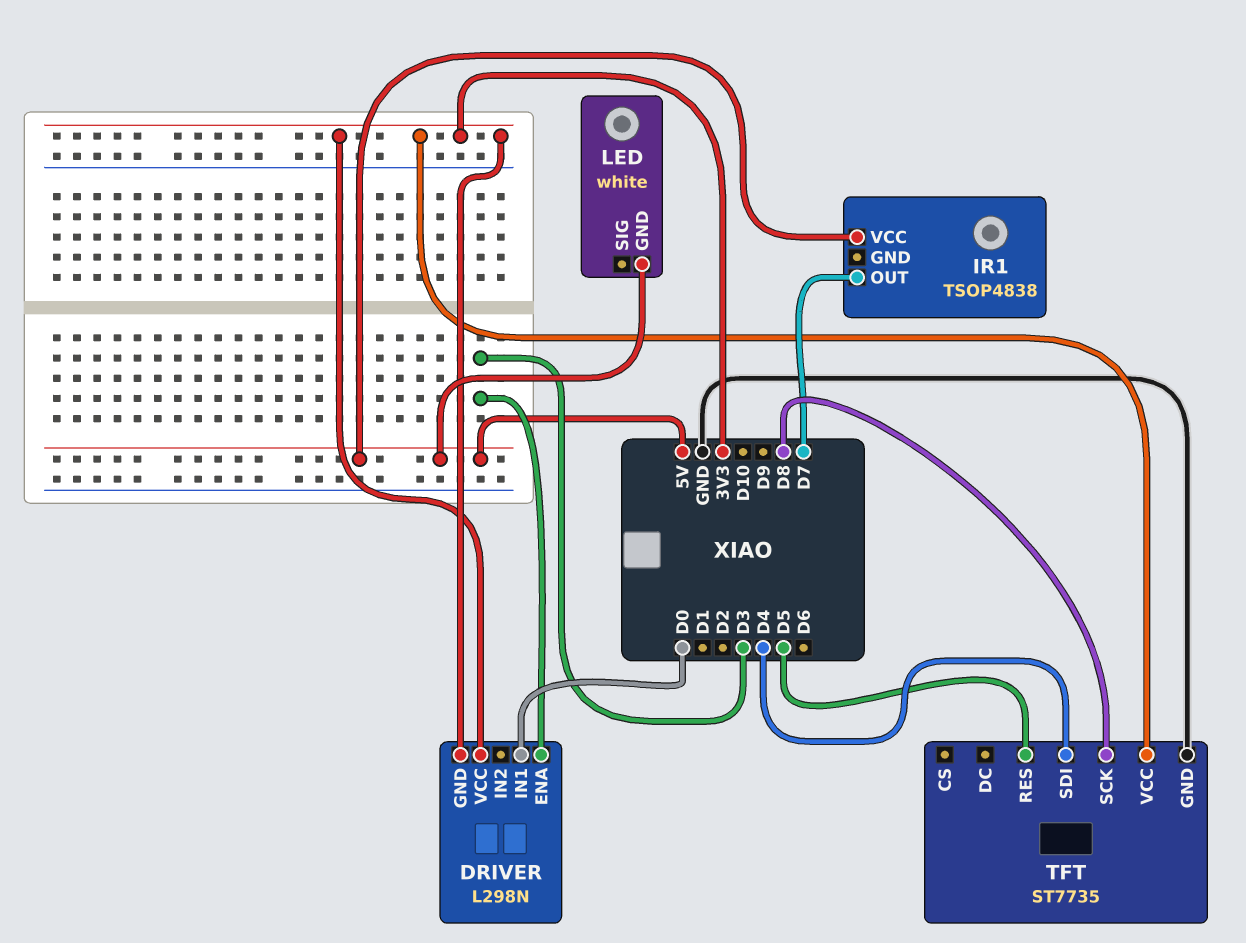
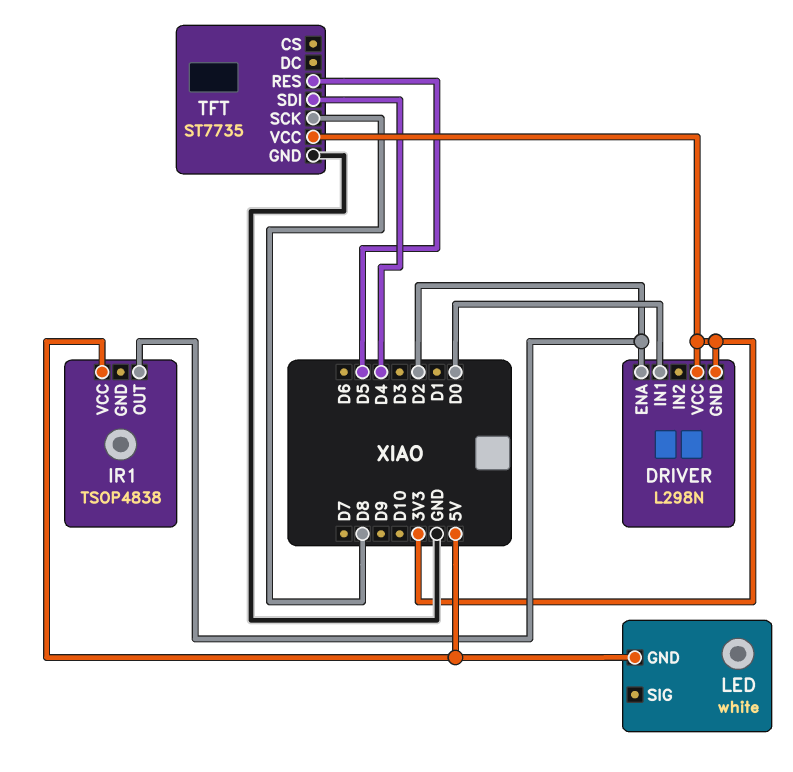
DRIVER pin ENA: D3 -> D2
IR1 pin OUT: D7 -> D2

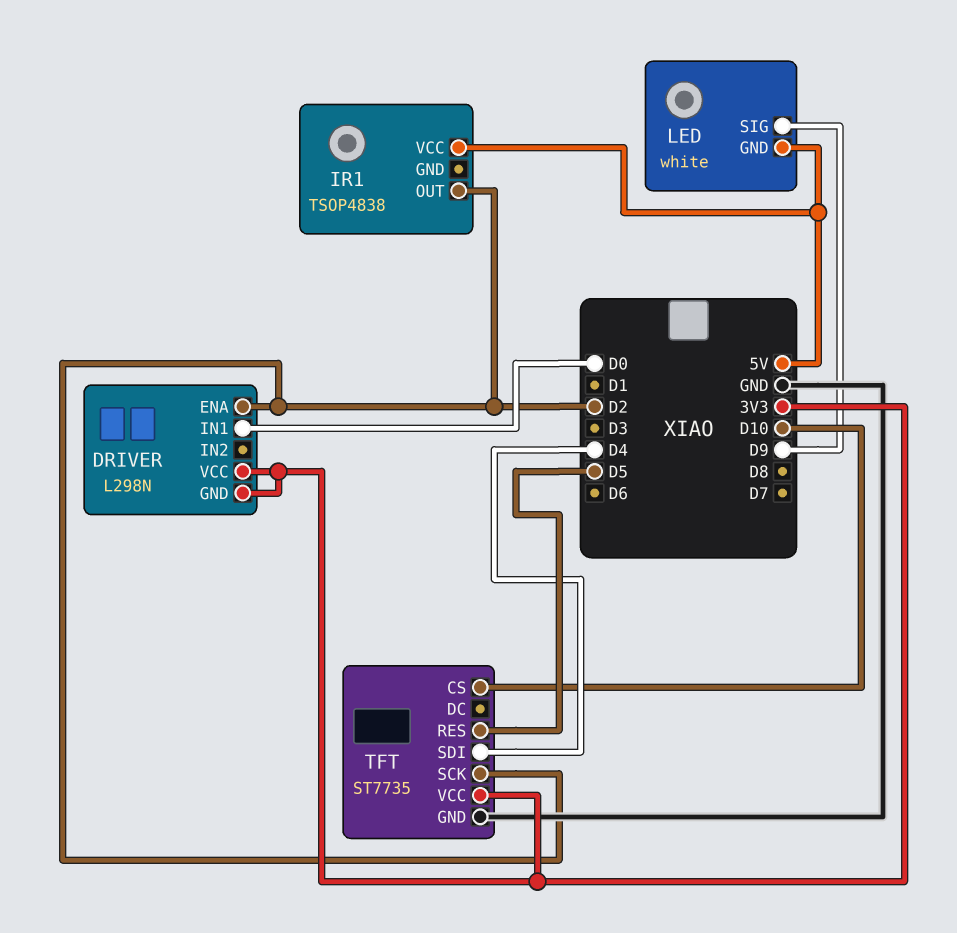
LED pin SIG: none -> D9
TFT pin CS: none -> D10
TFT pin SCK: D8 -> D2

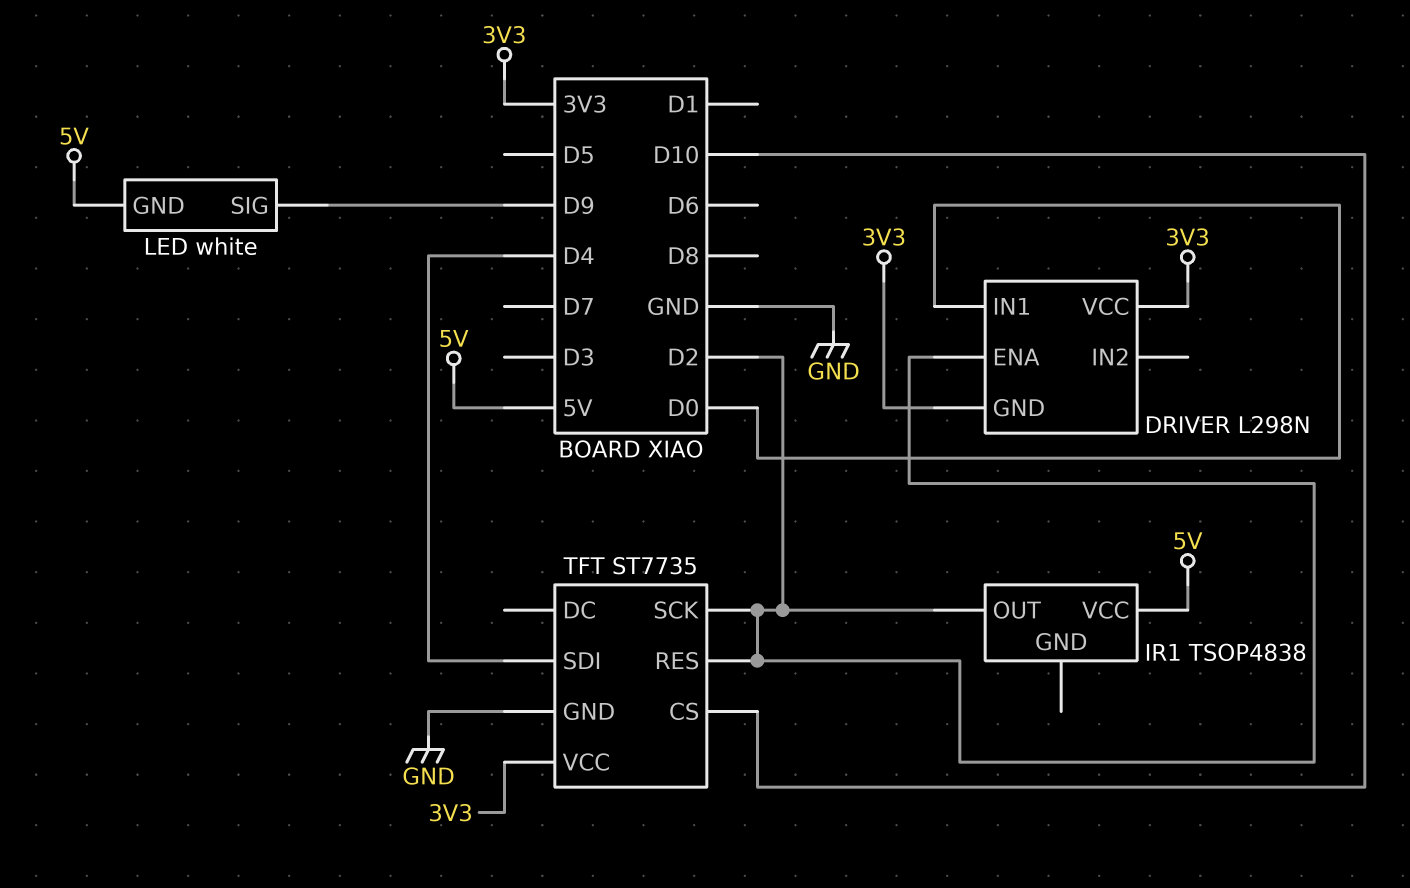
TFT pin RES: D5 -> D2

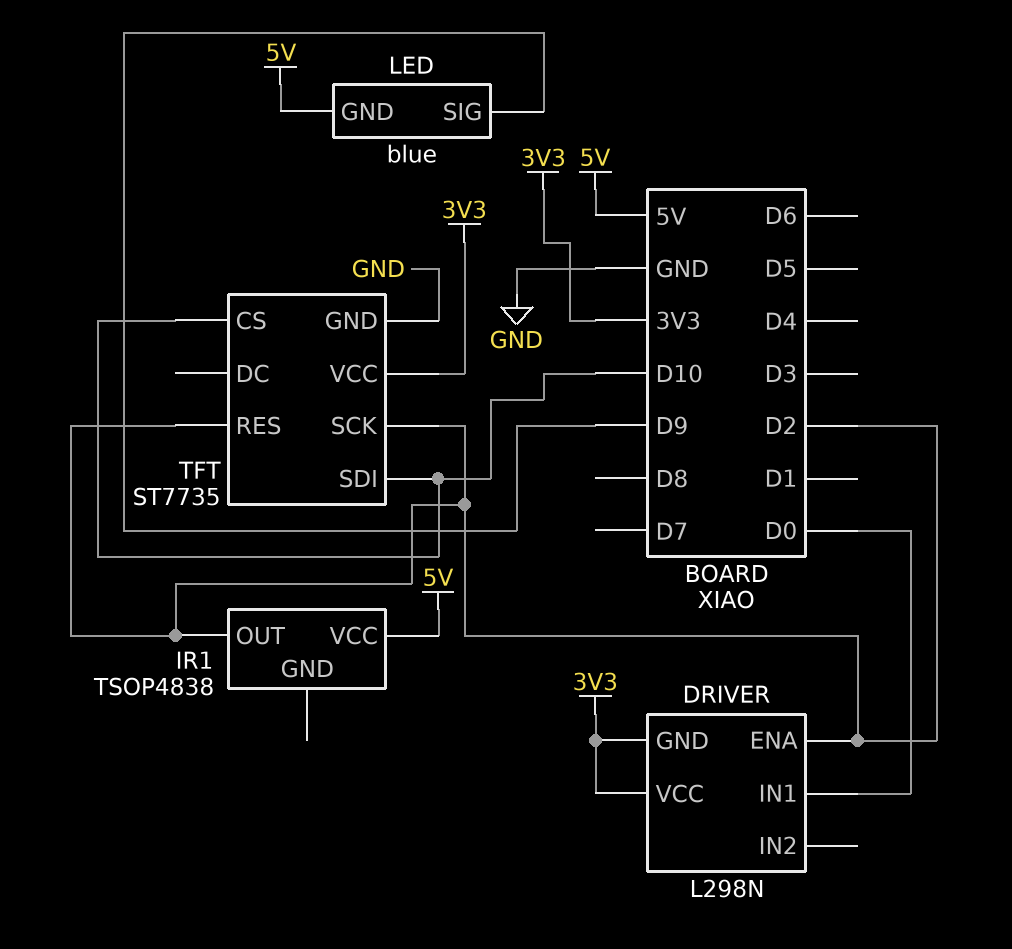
LED: white -> blue
TFT pin SDI: D4 -> D10

